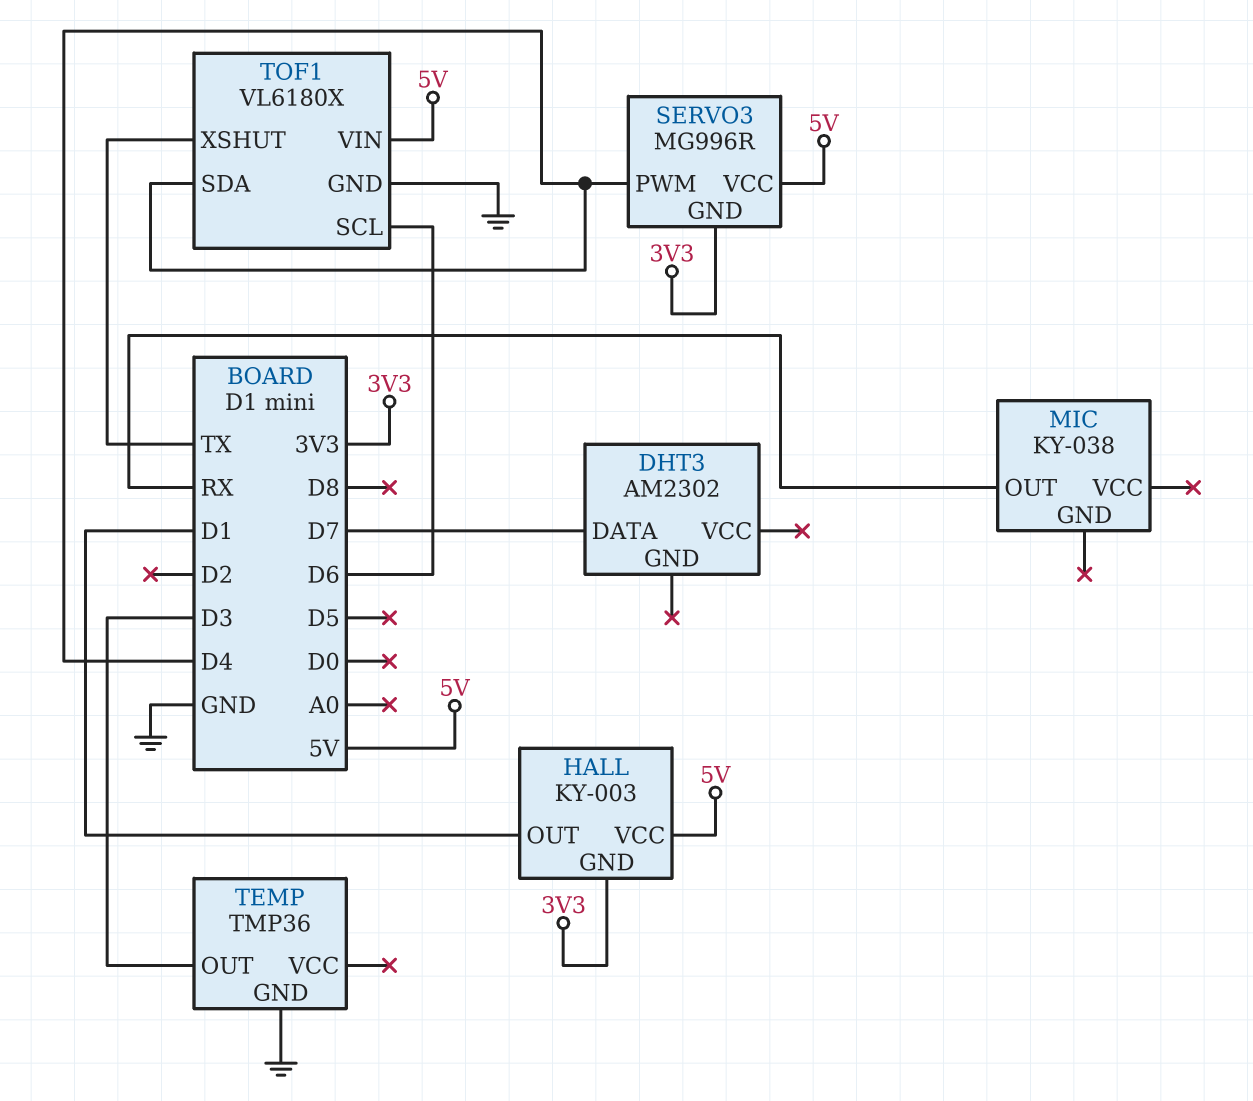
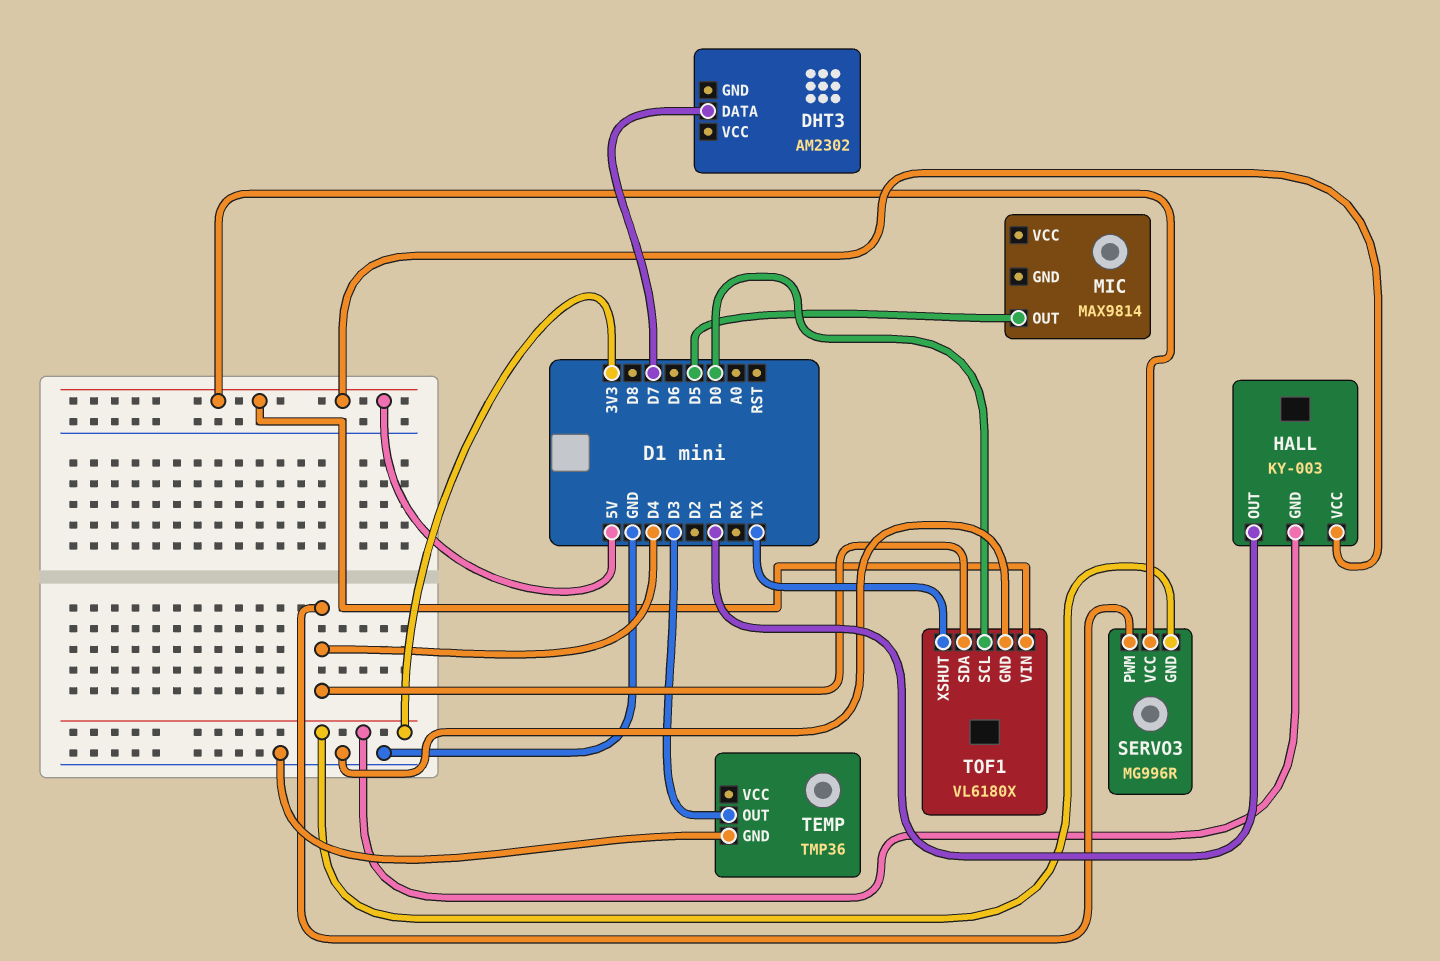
MIC: KY-038 -> MAX9814
MIC pin OUT: RX -> D5
TOF1 pin SCL: D6 -> D0

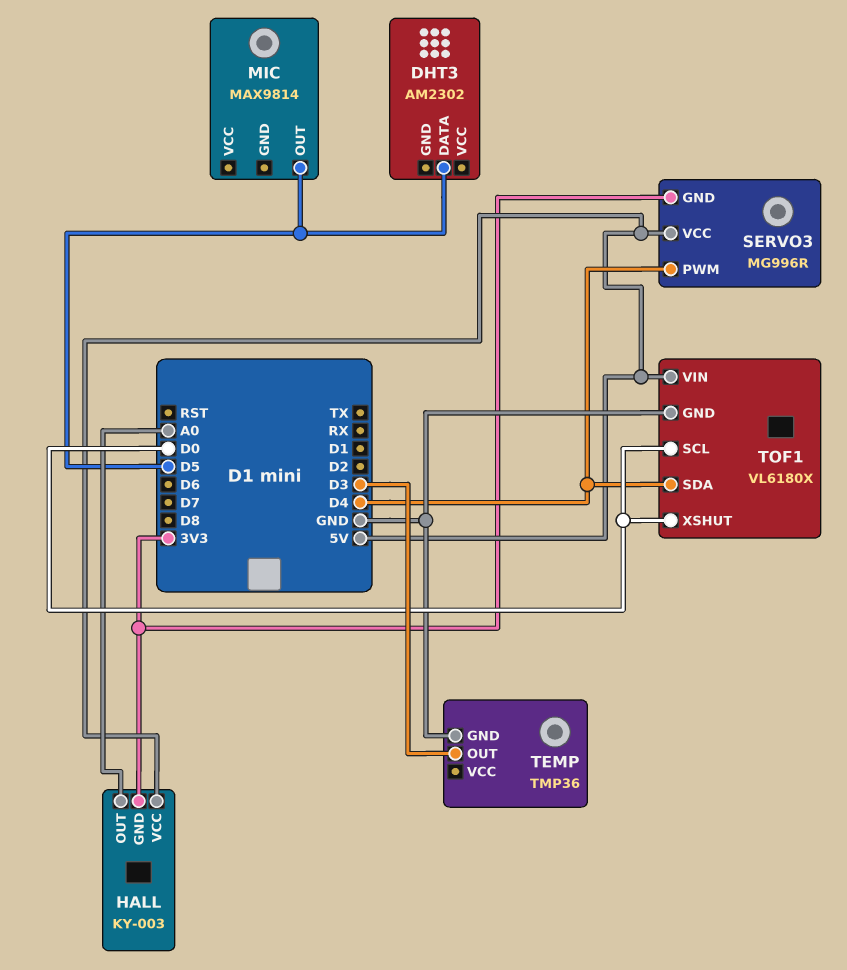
DHT3 pin DATA: D7 -> D5
HALL pin OUT: D1 -> A0
TOF1 pin XSHUT: TX -> D0

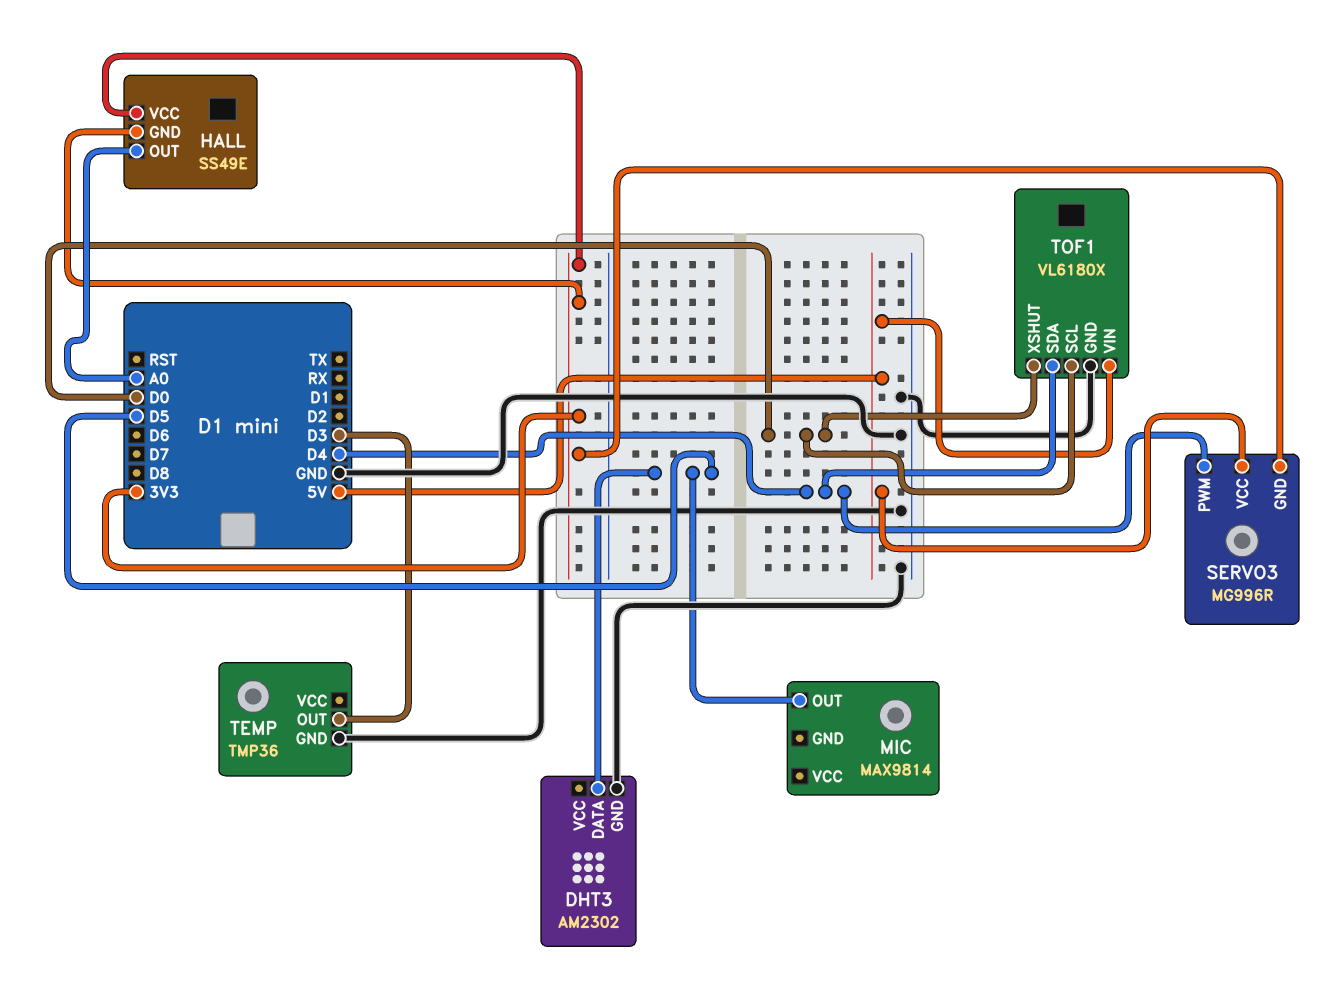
DHT3 pin GND: none -> GND
HALL: KY-003 -> SS49E
HALL pin VCC: 5V -> 3V3

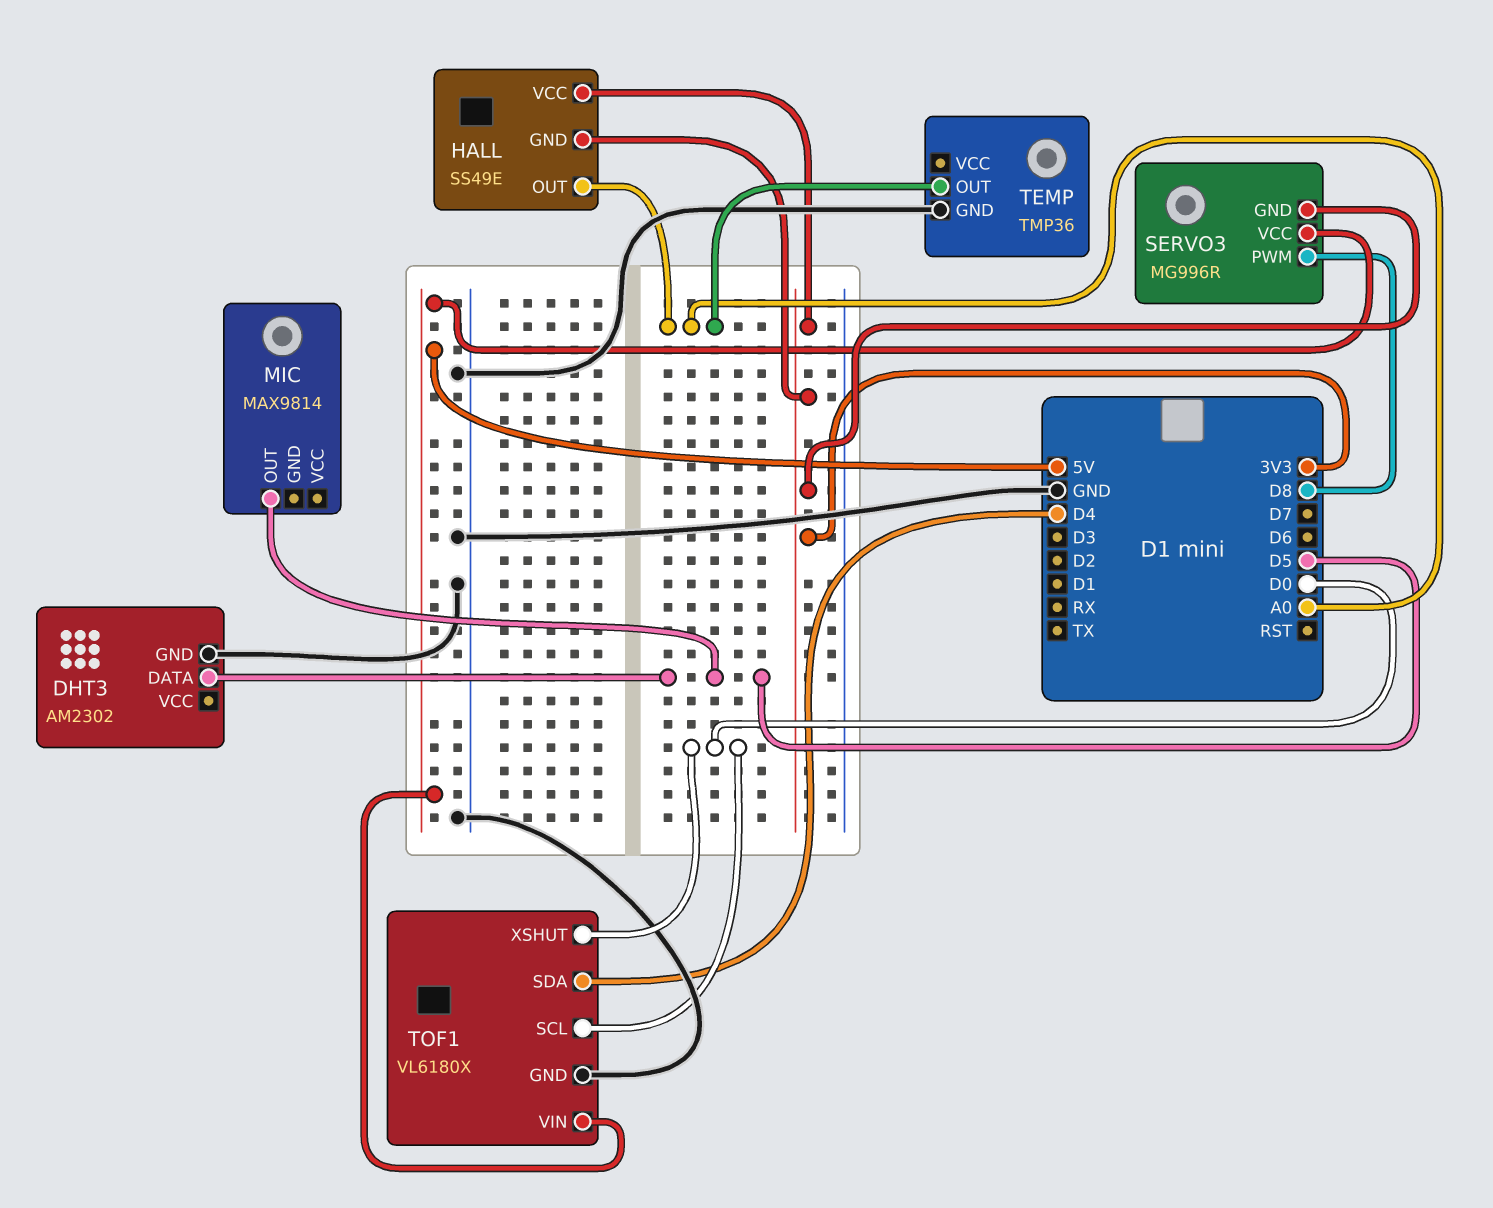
SERVO3 pin PWM: D4 -> D8
TEMP pin OUT: D3 -> A0

